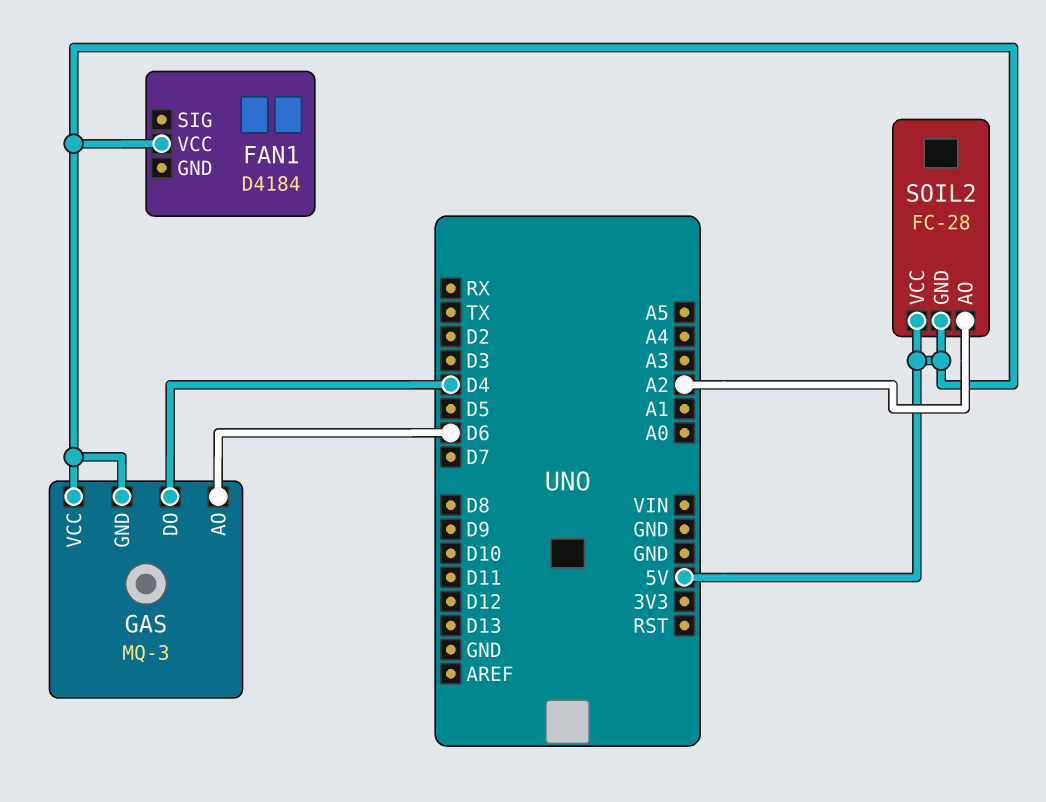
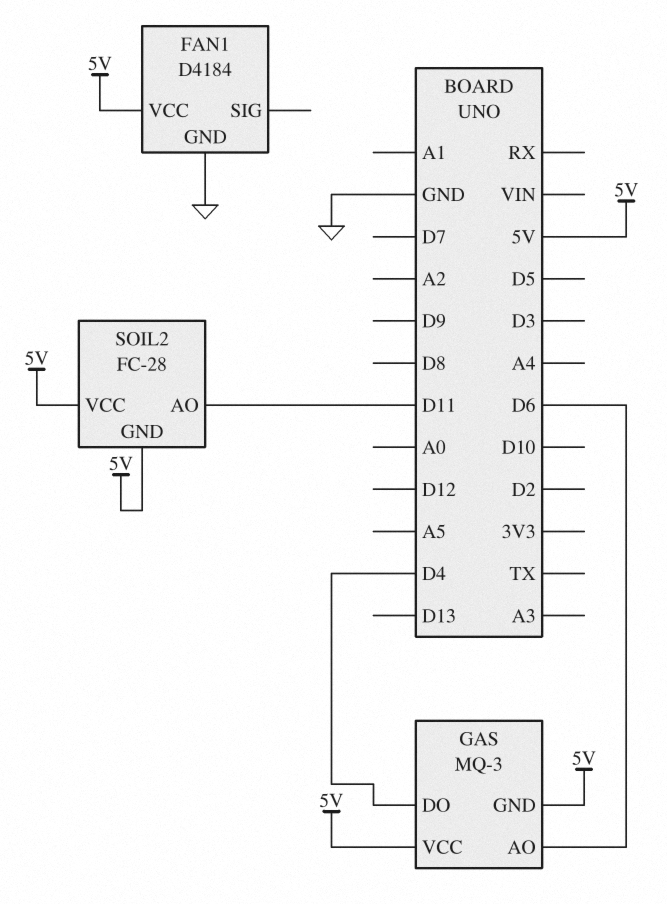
FAN1 pin GND: none -> GND
SOIL2 pin AO: A2 -> D11

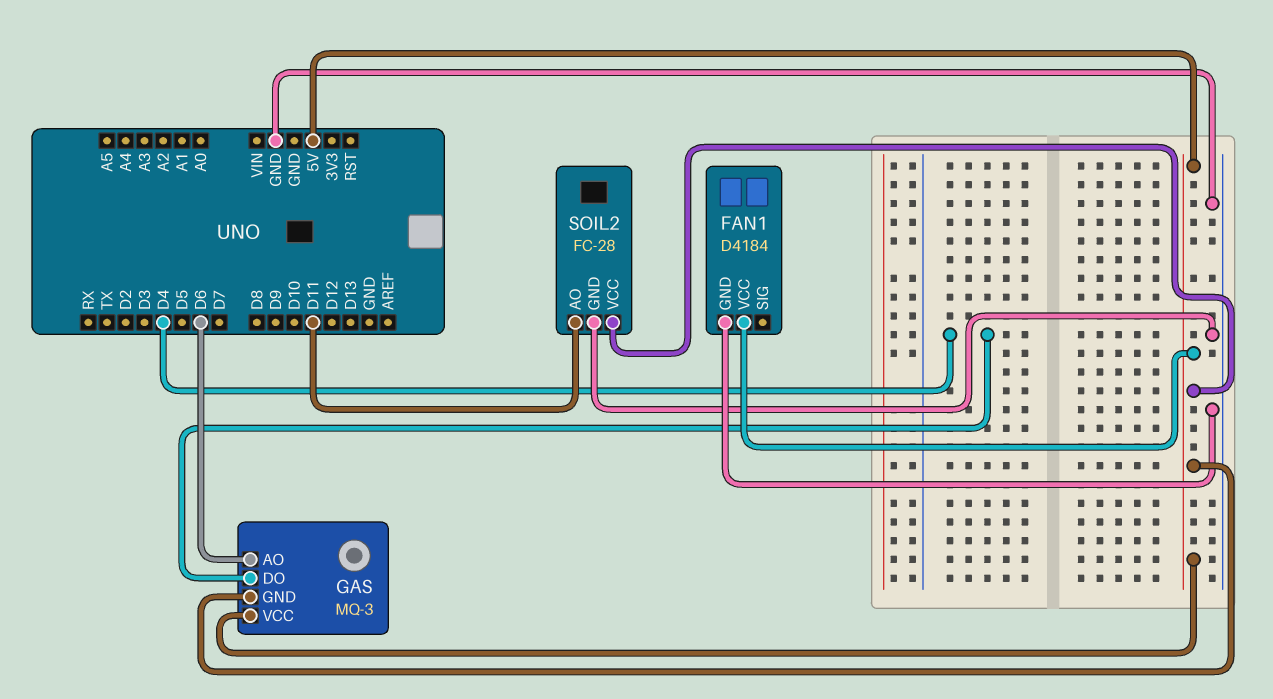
SOIL2 pin GND: 5V -> GND

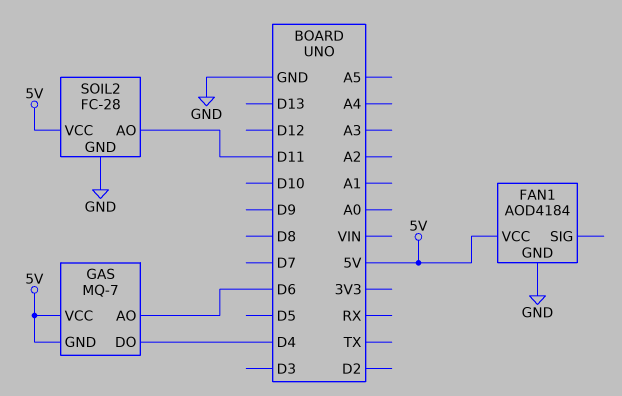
FAN1: D4184 -> AOD4184
GAS: MQ-3 -> MQ-7

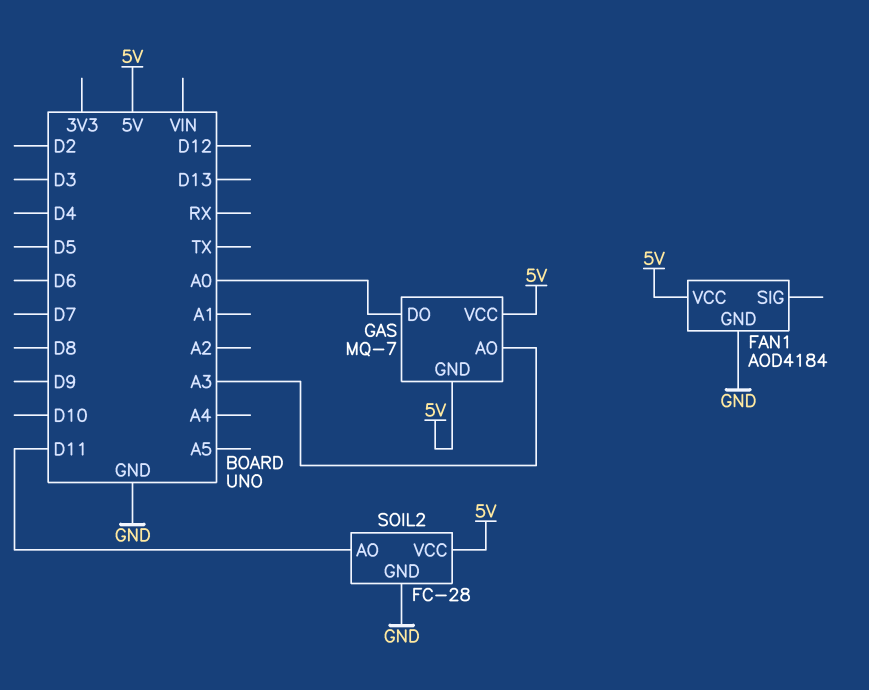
GAS pin AO: D6 -> A3
GAS pin DO: D4 -> A0

